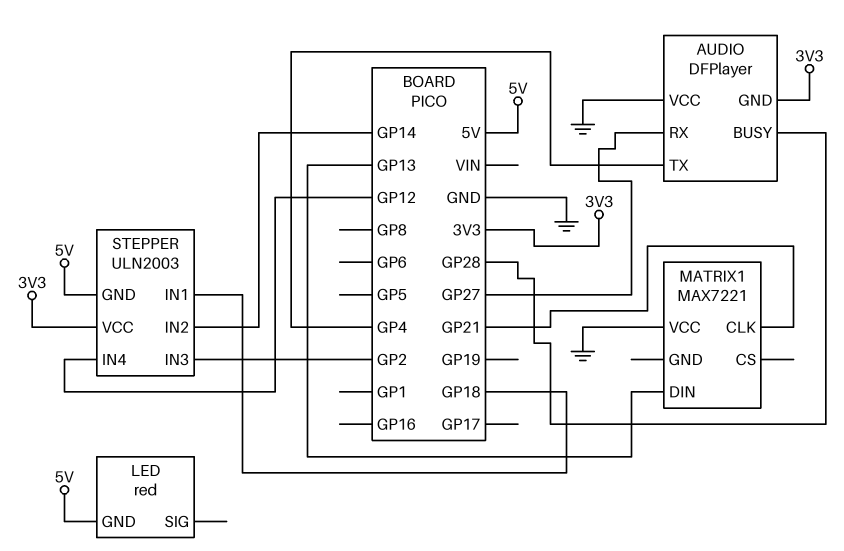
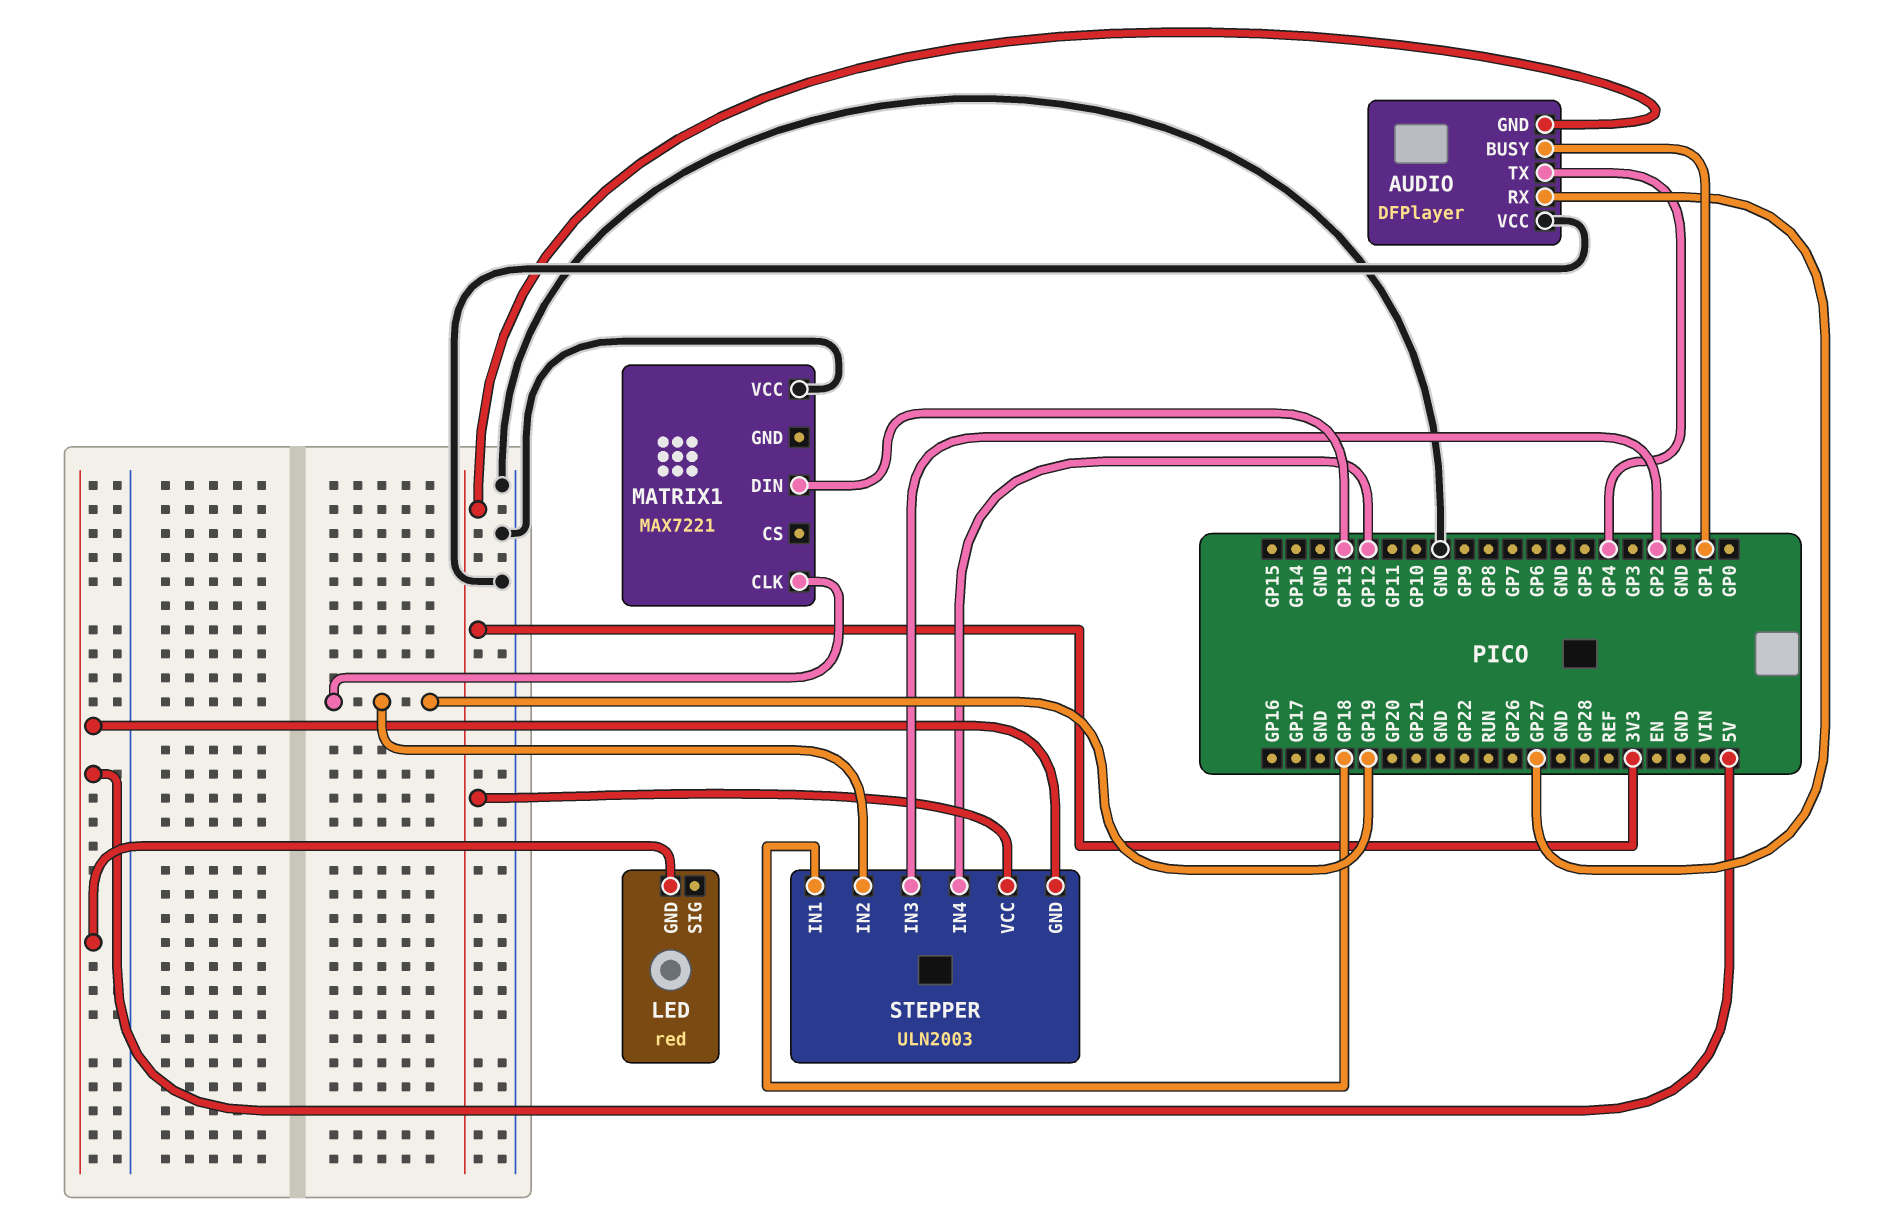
AUDIO pin BUSY: GP28 -> GP1
MATRIX1 pin CLK: GP21 -> GP19
STEPPER pin IN2: GP14 -> GP19

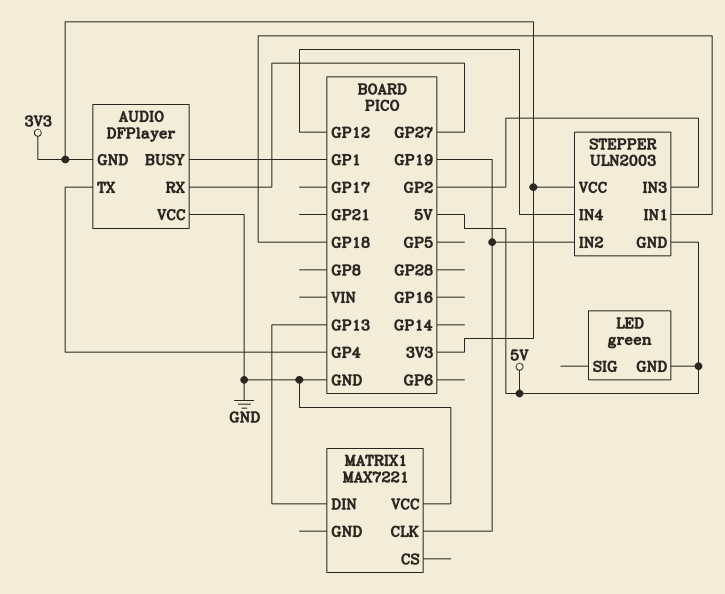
LED: red -> green

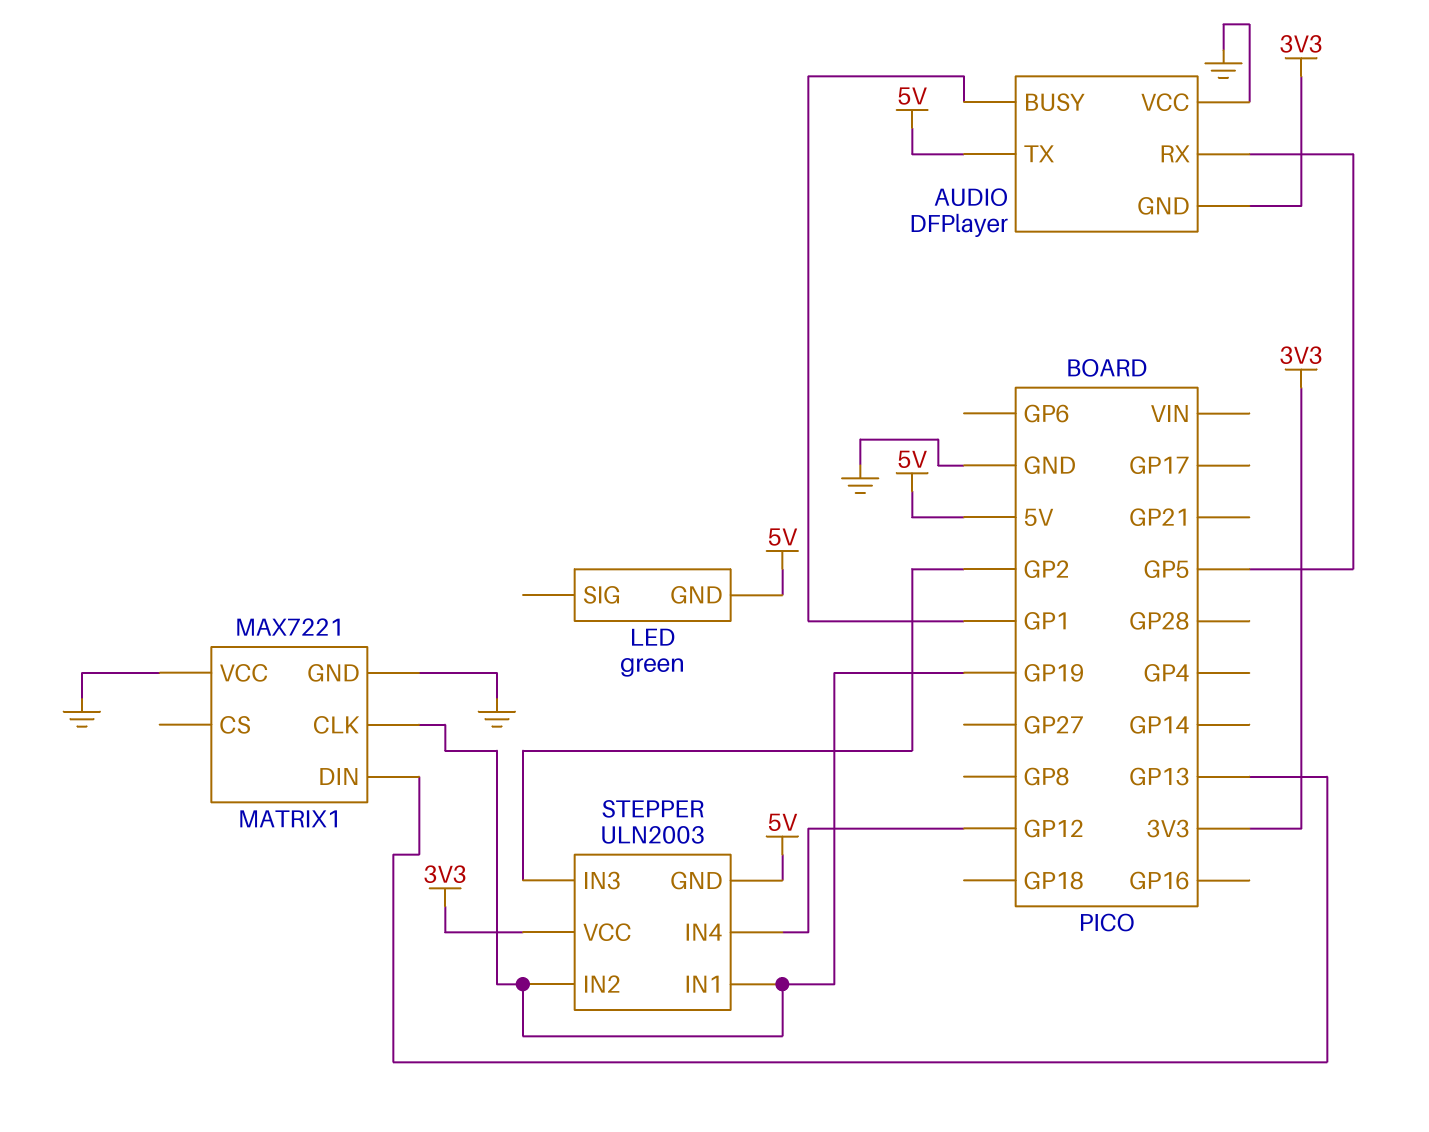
AUDIO pin RX: GP27 -> GP5
AUDIO pin TX: GP4 -> 5V
MATRIX1 pin GND: none -> GND
STEPPER pin IN1: GP18 -> GP19

